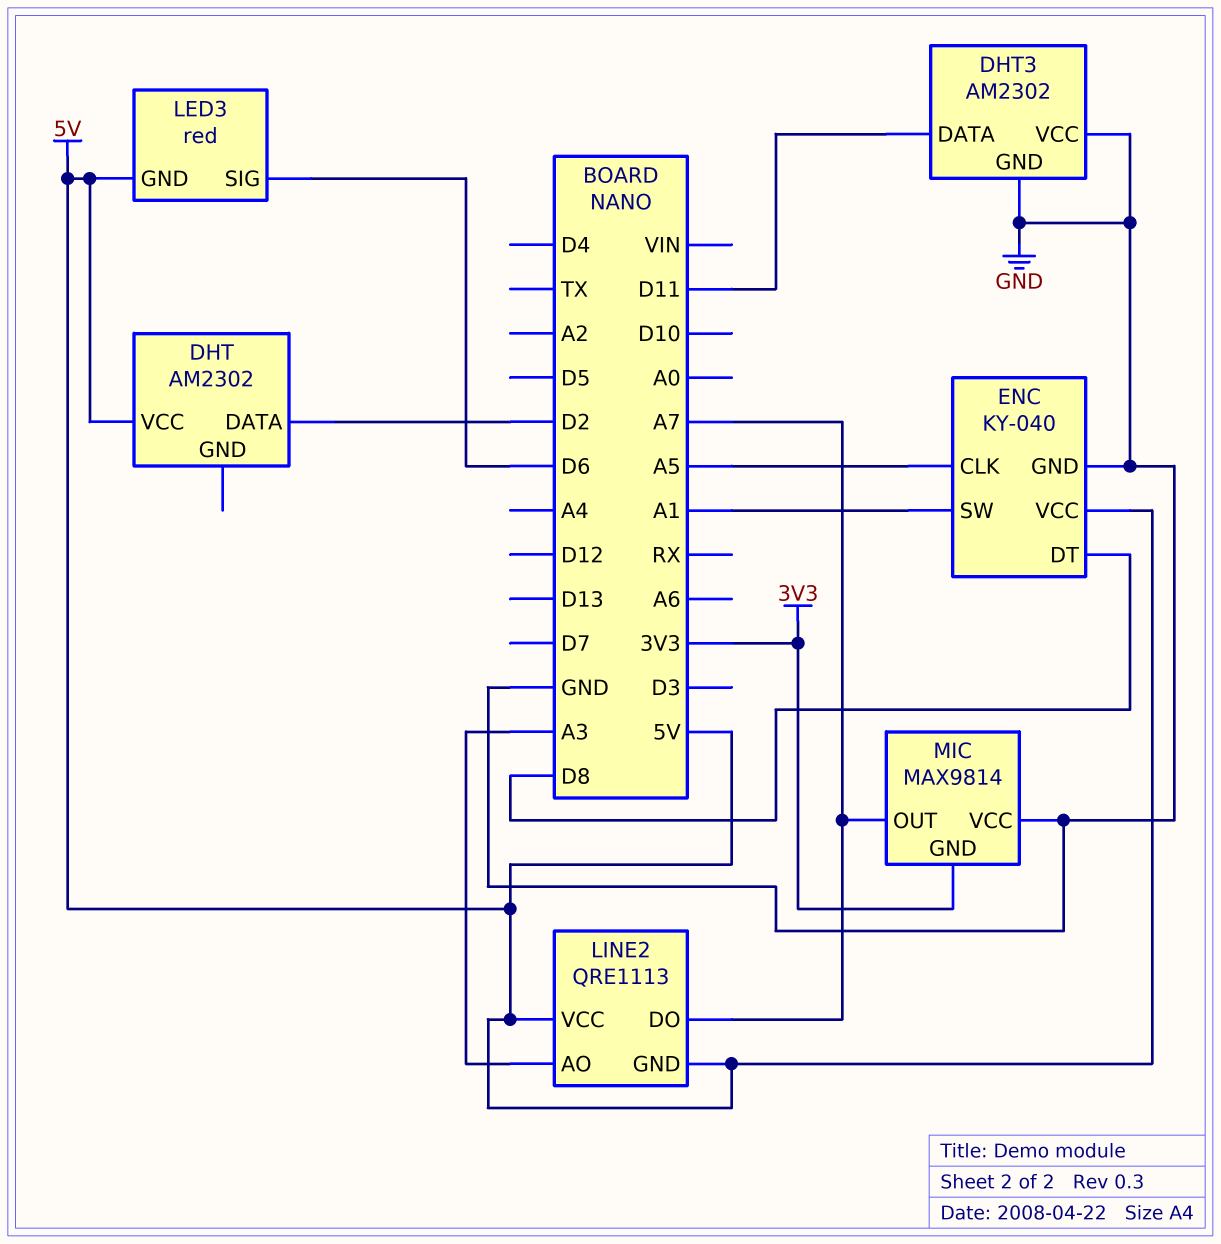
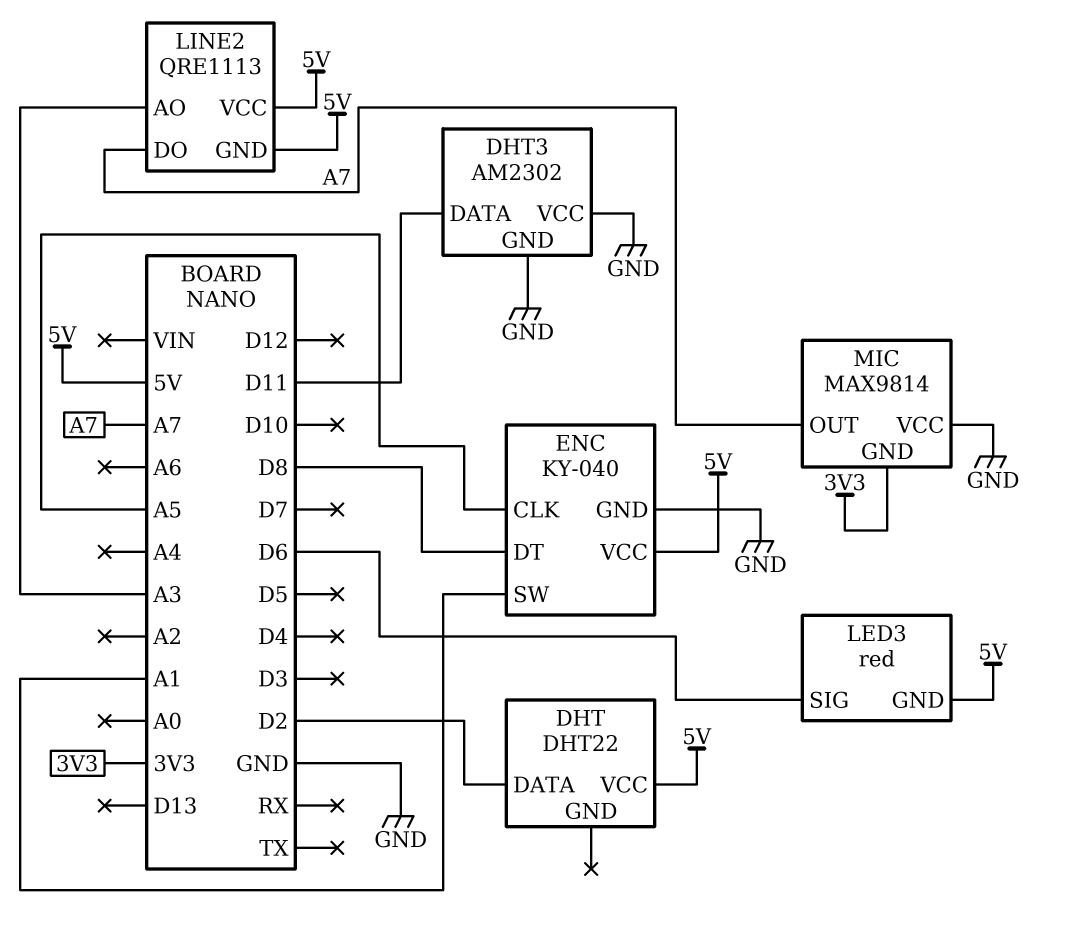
DHT: AM2302 -> DHT22

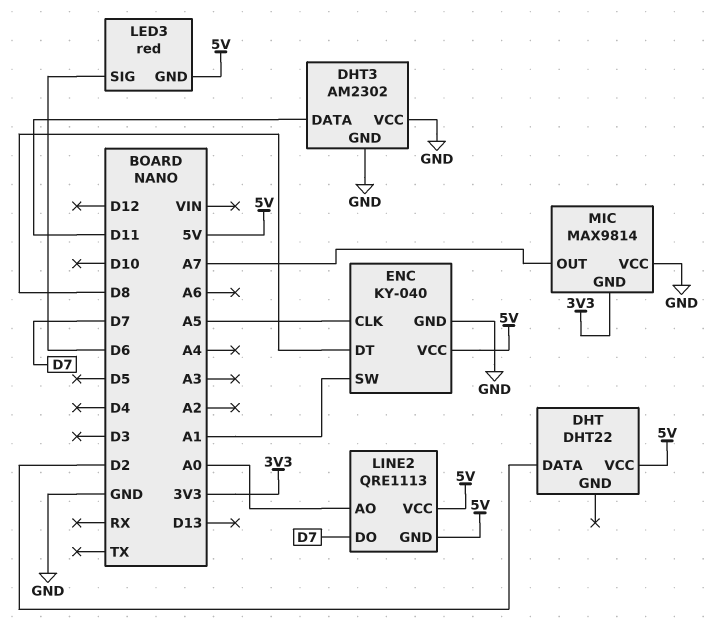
LINE2 pin AO: A3 -> A0
LINE2 pin DO: A7 -> D7

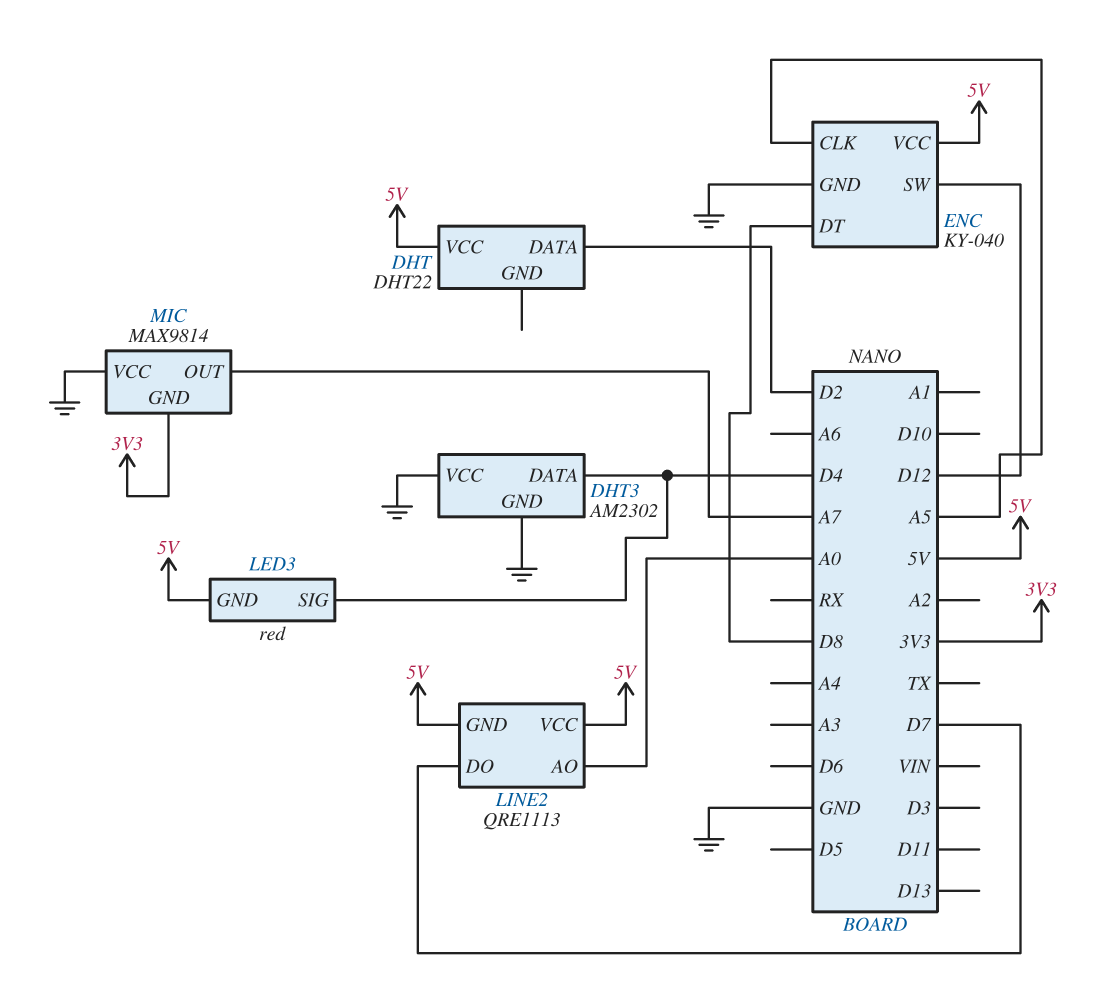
DHT3 pin DATA: D11 -> D4
ENC pin SW: A1 -> D12
LED3 pin SIG: D6 -> D4

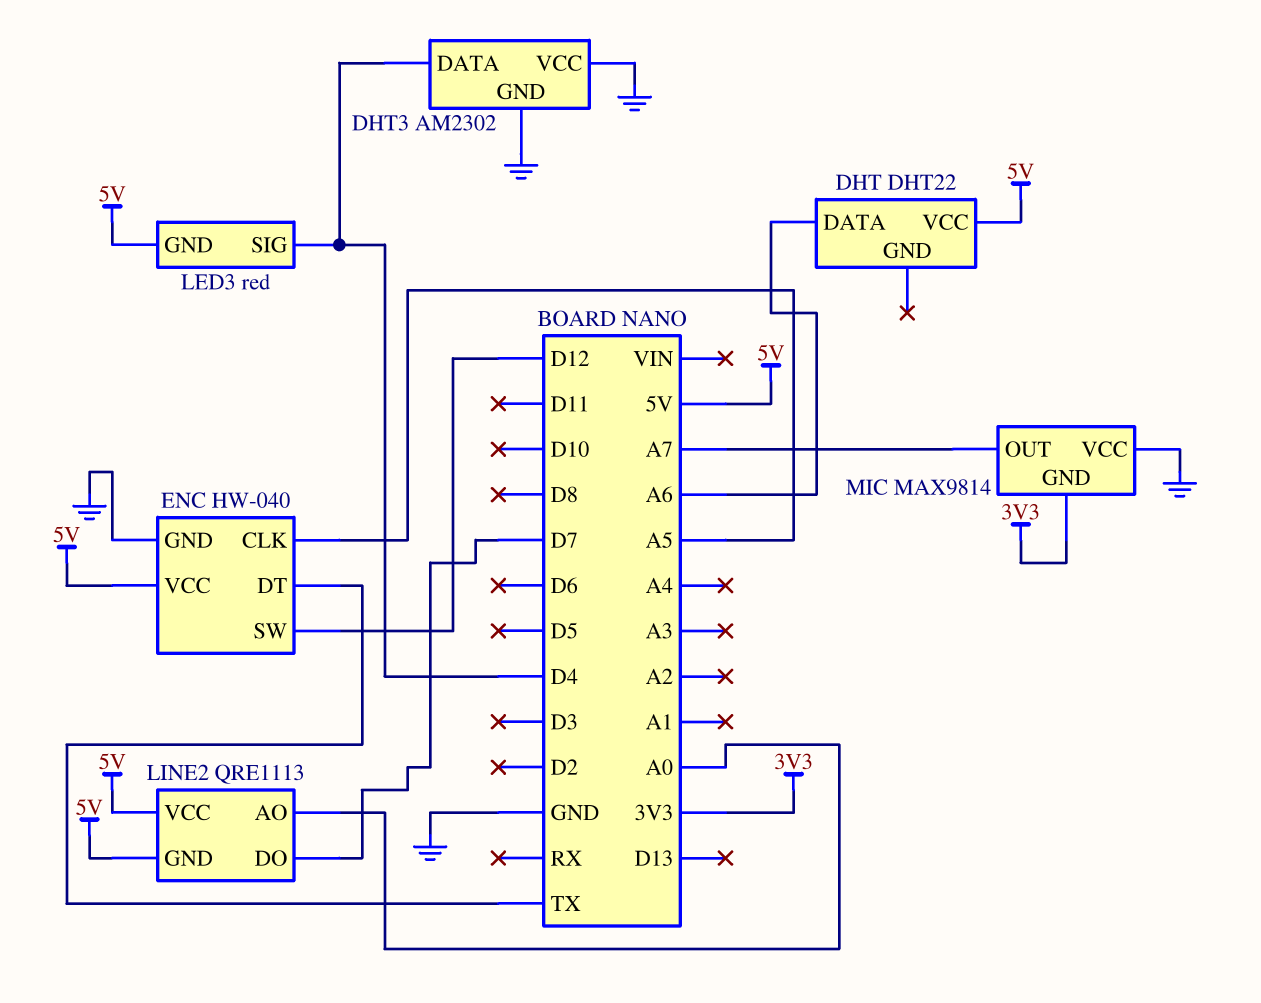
DHT pin DATA: D2 -> A6
ENC: KY-040 -> HW-040
ENC pin DT: D8 -> TX

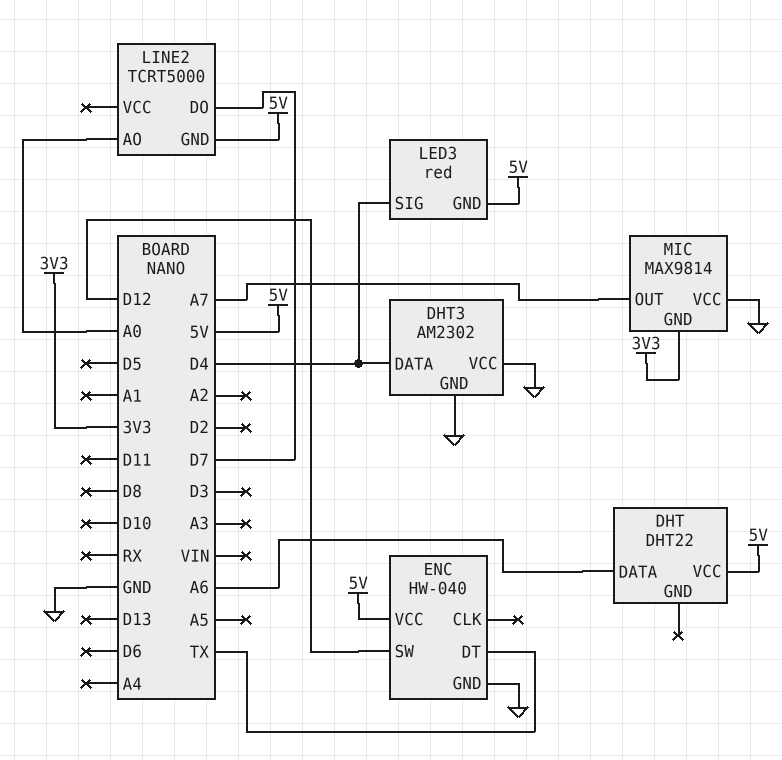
ENC pin CLK: A5 -> none
LINE2: QRE1113 -> TCRT5000
LINE2 pin VCC: 5V -> none

